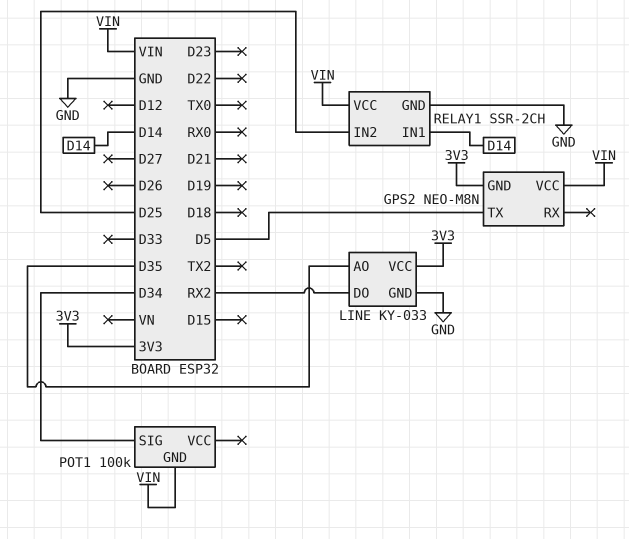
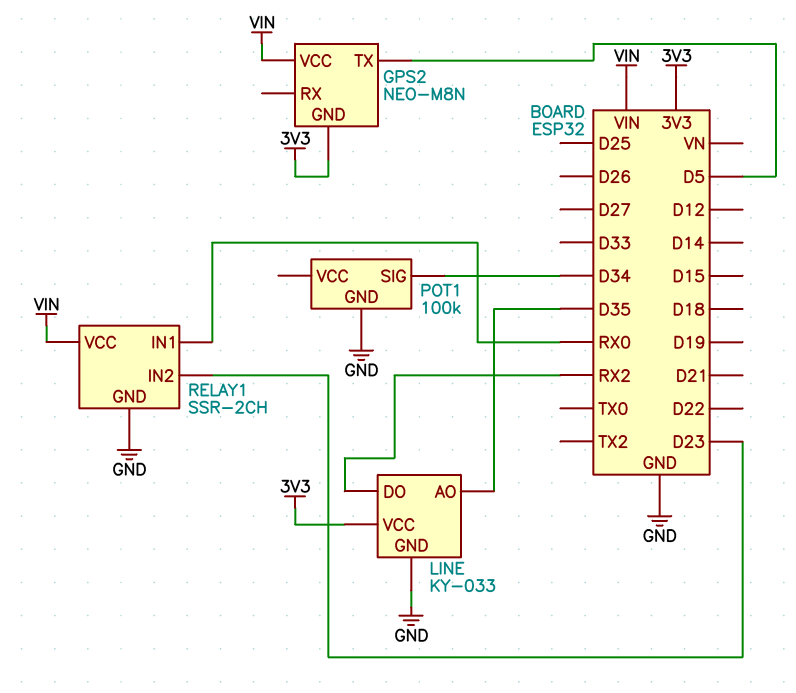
POT1 pin GND: VIN -> GND
RELAY1 pin IN1: D14 -> RX0
RELAY1 pin IN2: D25 -> D23

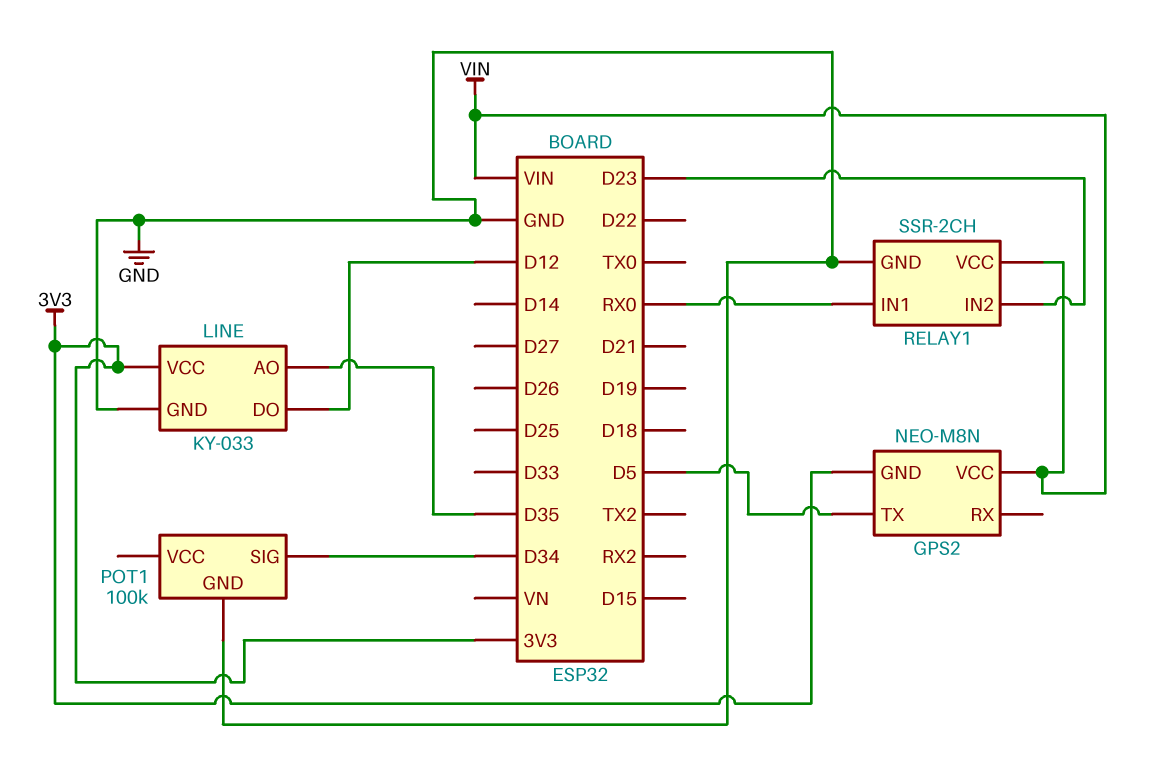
LINE pin DO: RX2 -> D12

